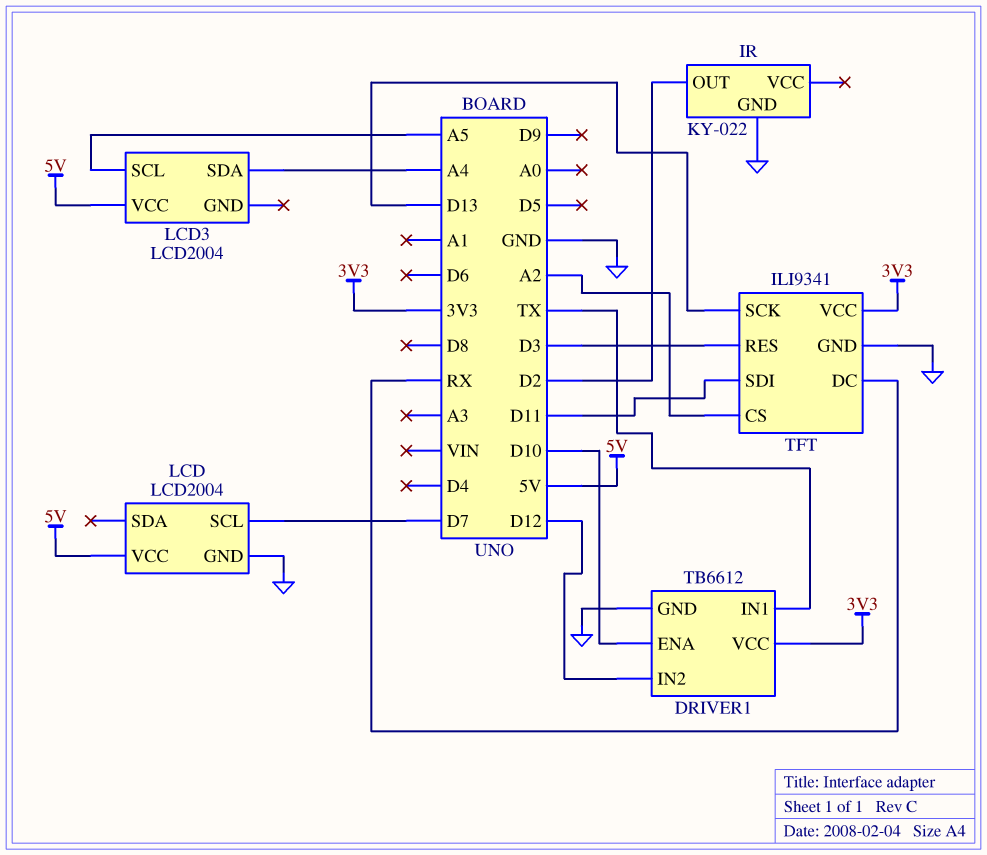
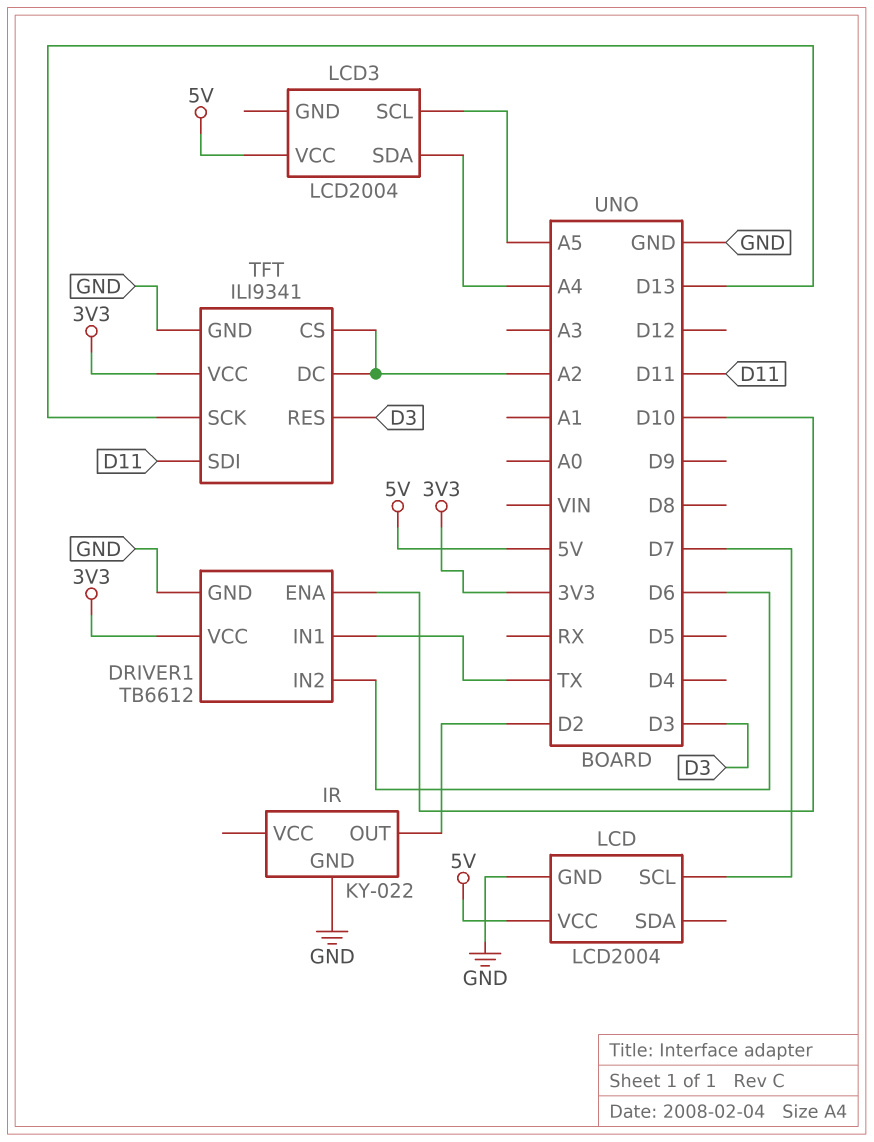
DRIVER1 pin IN2: D12 -> D6
TFT pin DC: RX -> A2

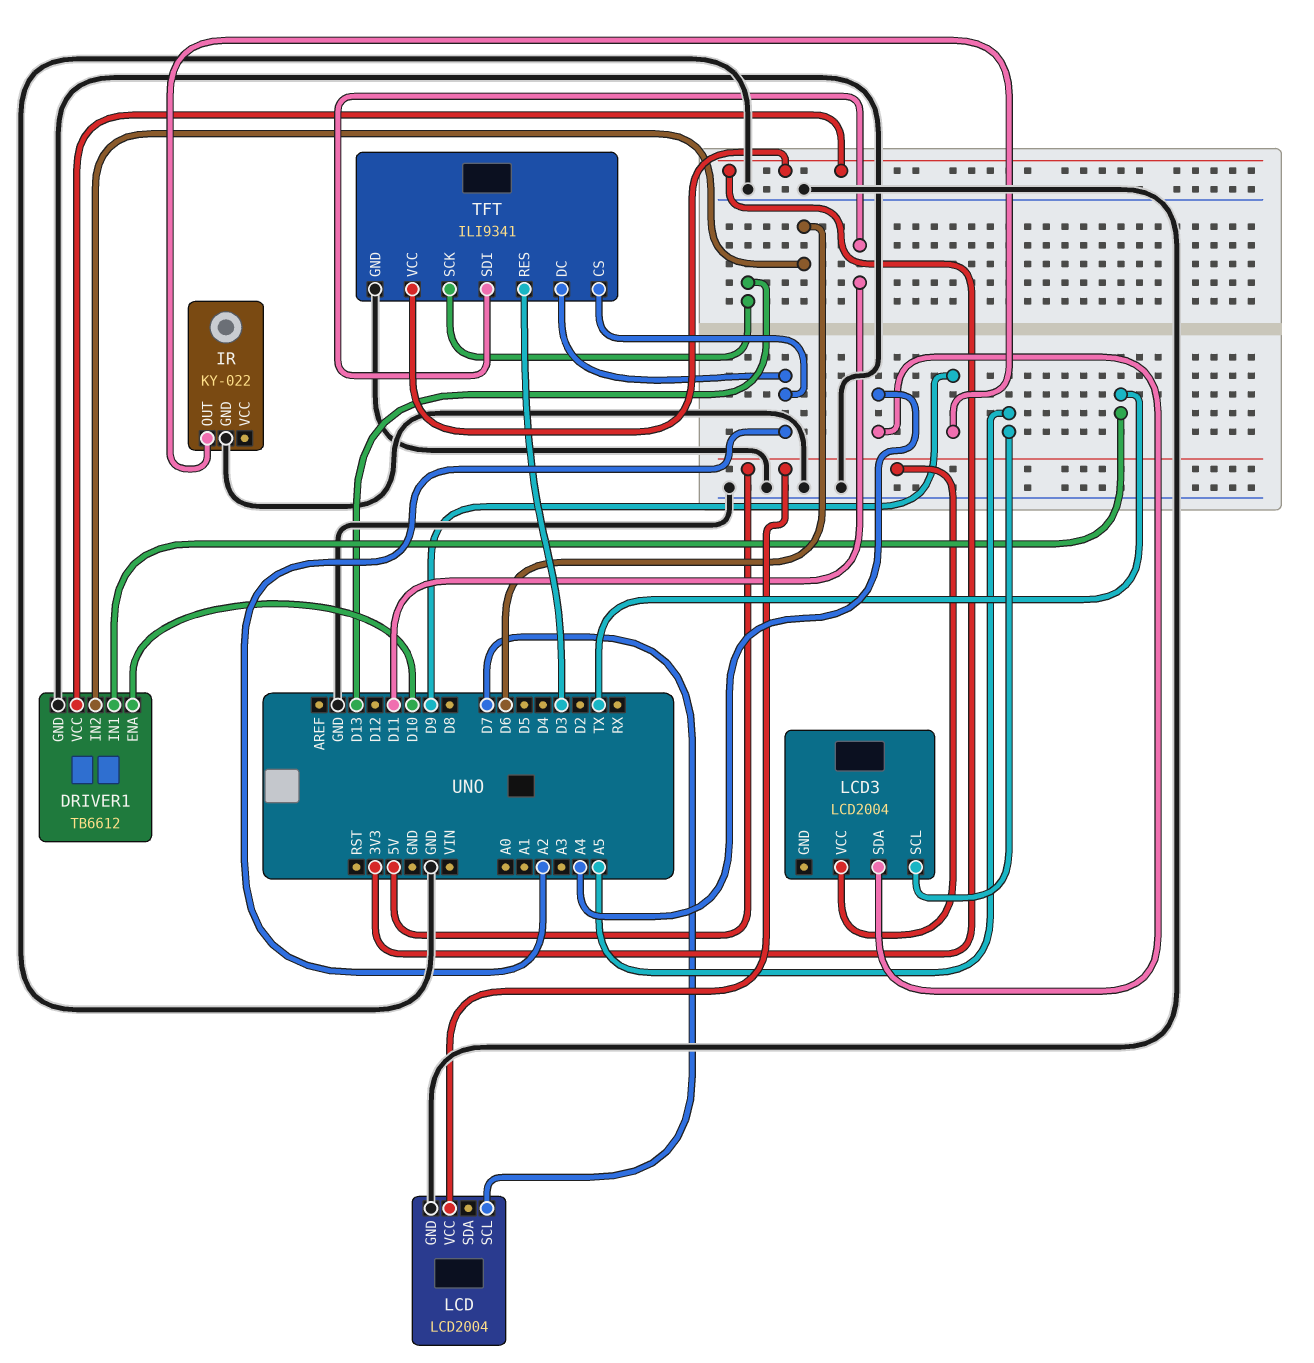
IR pin OUT: D2 -> D9

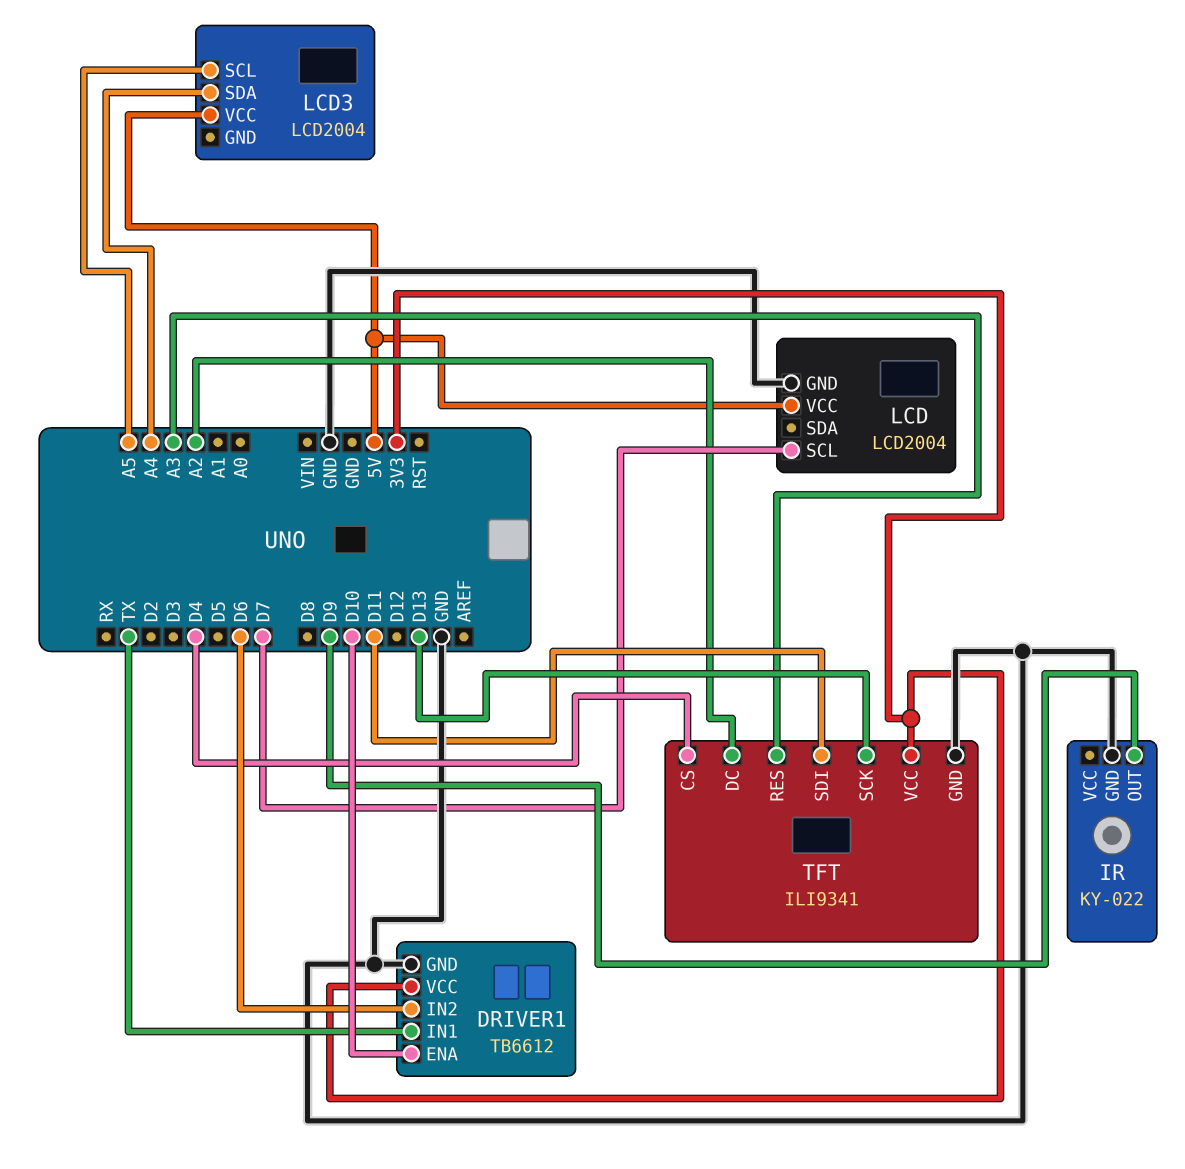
TFT pin CS: A2 -> D4
TFT pin RES: D3 -> A3

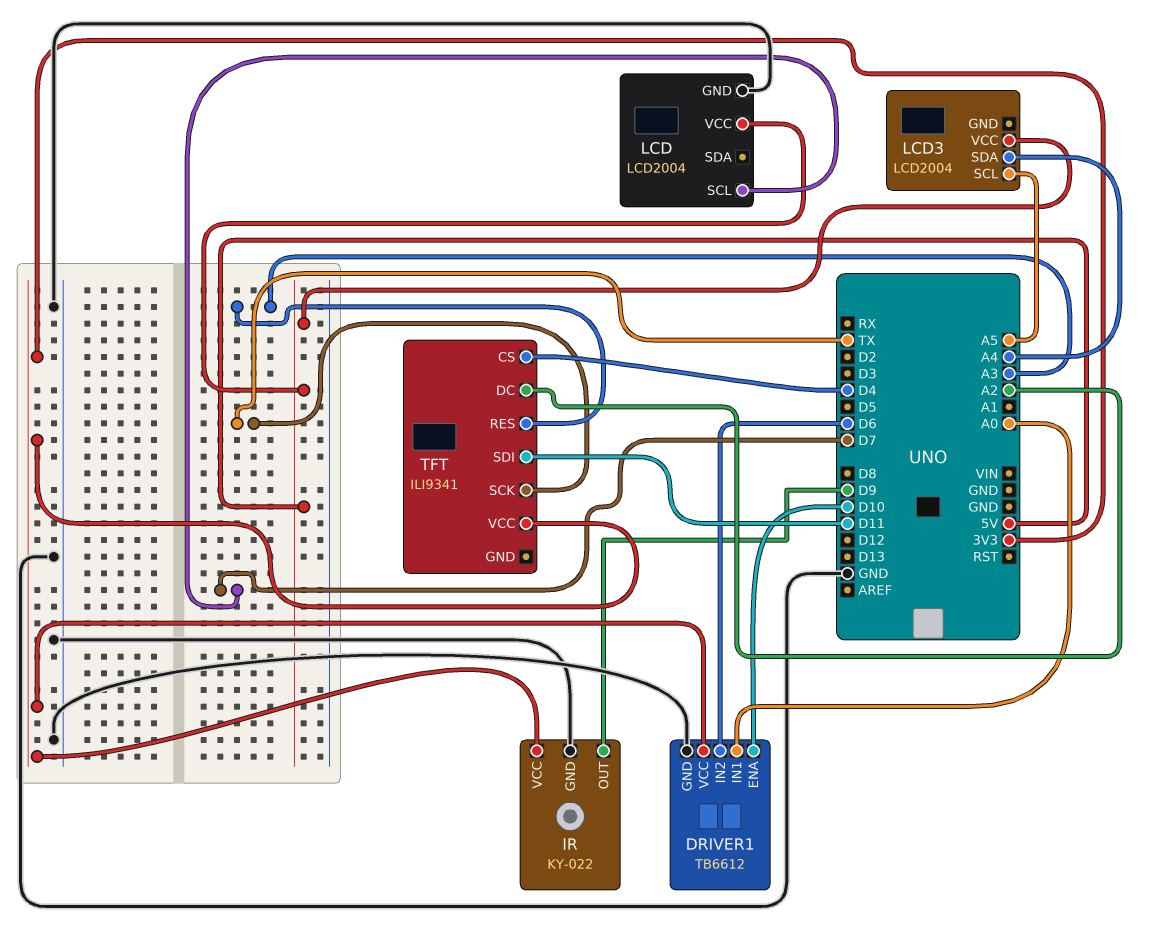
DRIVER1 pin IN1: TX -> A0
IR pin VCC: none -> 3V3
TFT pin GND: GND -> none
TFT pin SCK: D13 -> TX

